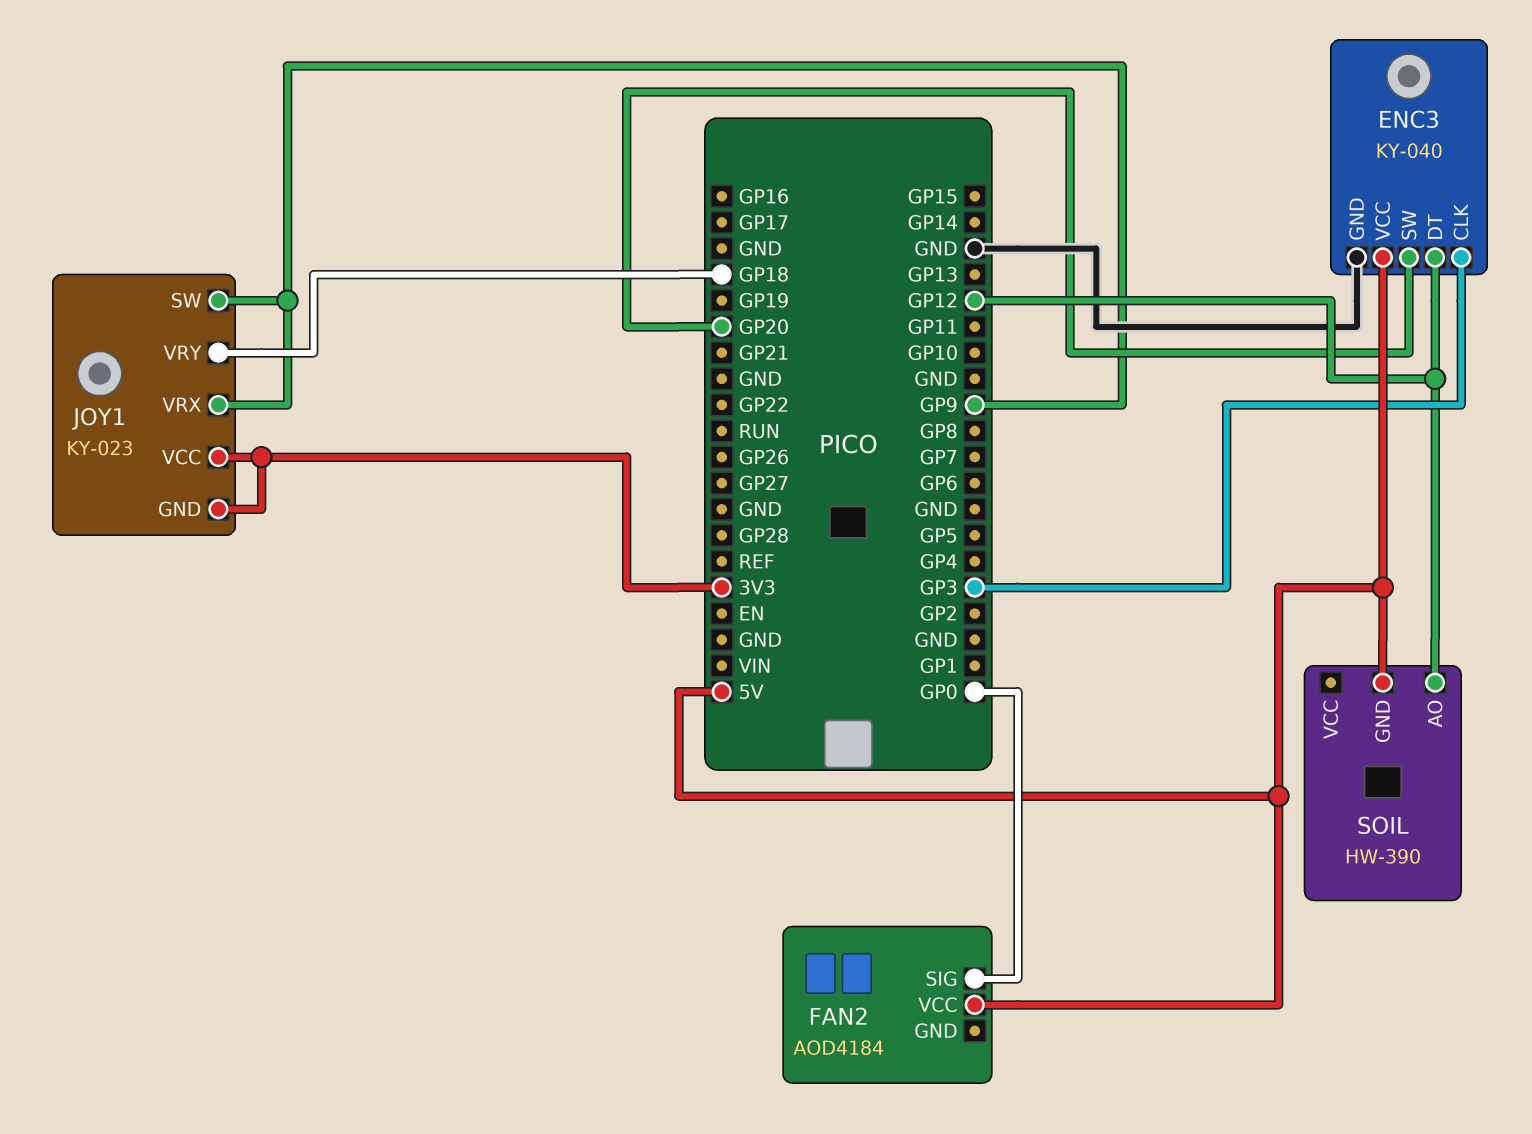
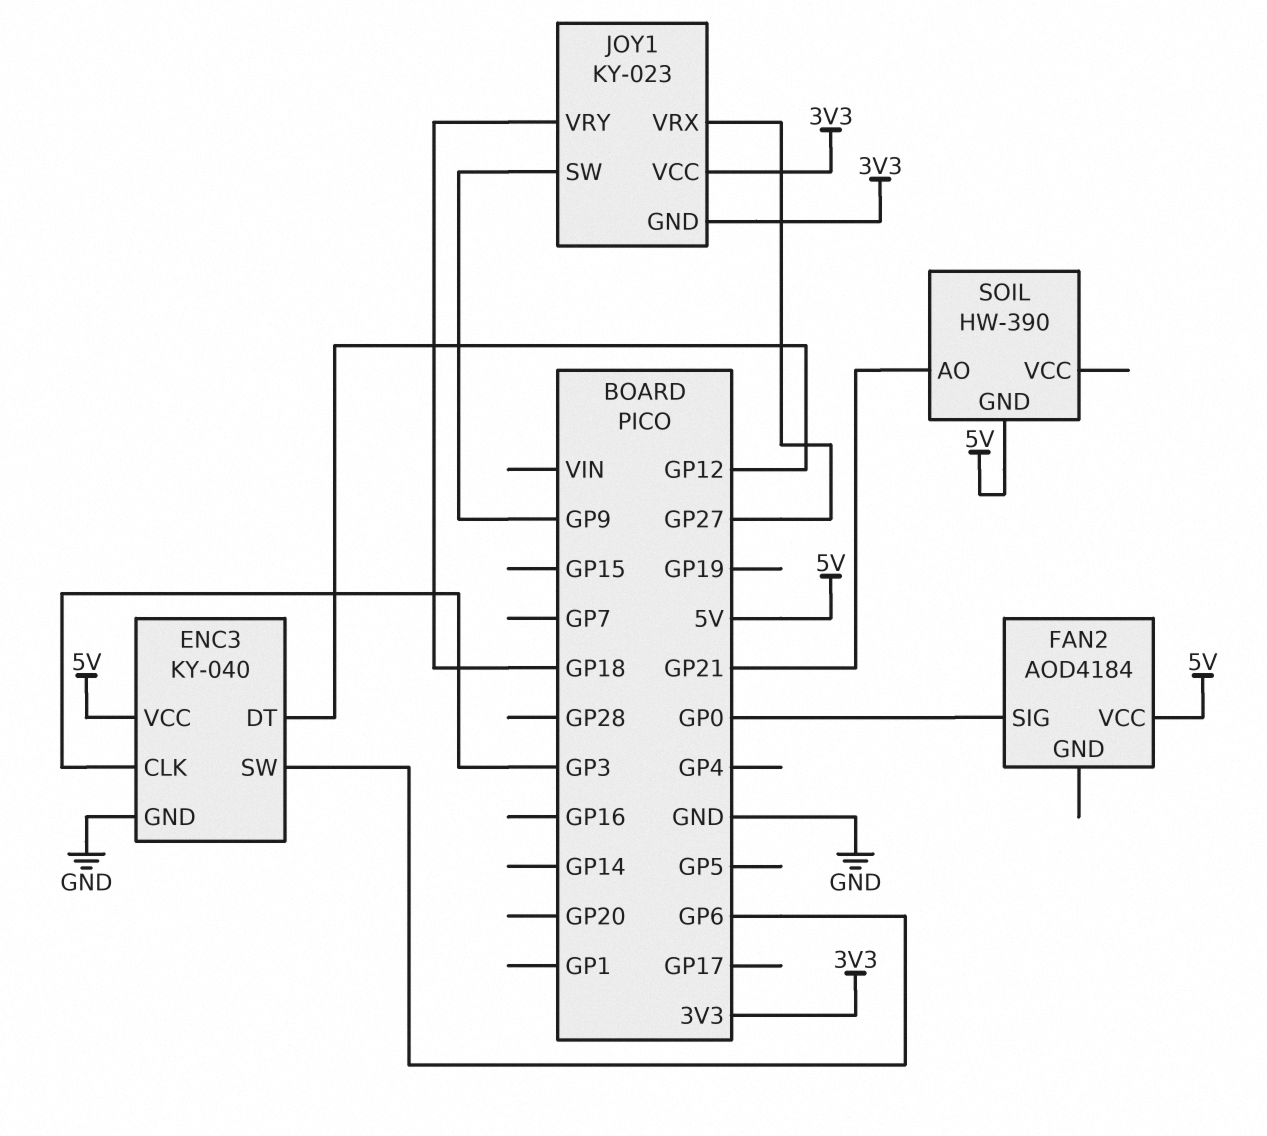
ENC3 pin SW: GP20 -> GP6
JOY1 pin VRX: GP9 -> GP27
SOIL pin AO: GP12 -> GP21

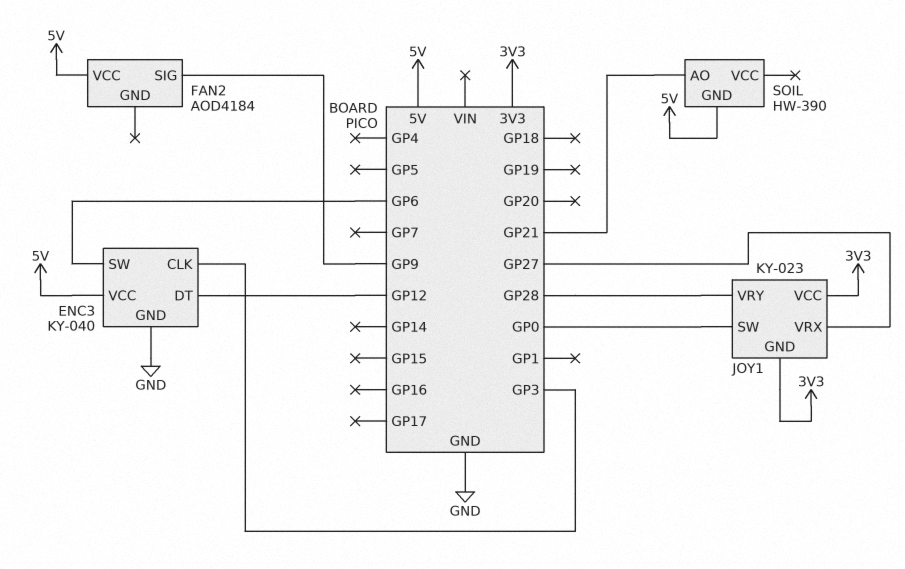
FAN2 pin SIG: GP0 -> GP9
JOY1 pin SW: GP9 -> GP0
JOY1 pin VRY: GP18 -> GP28

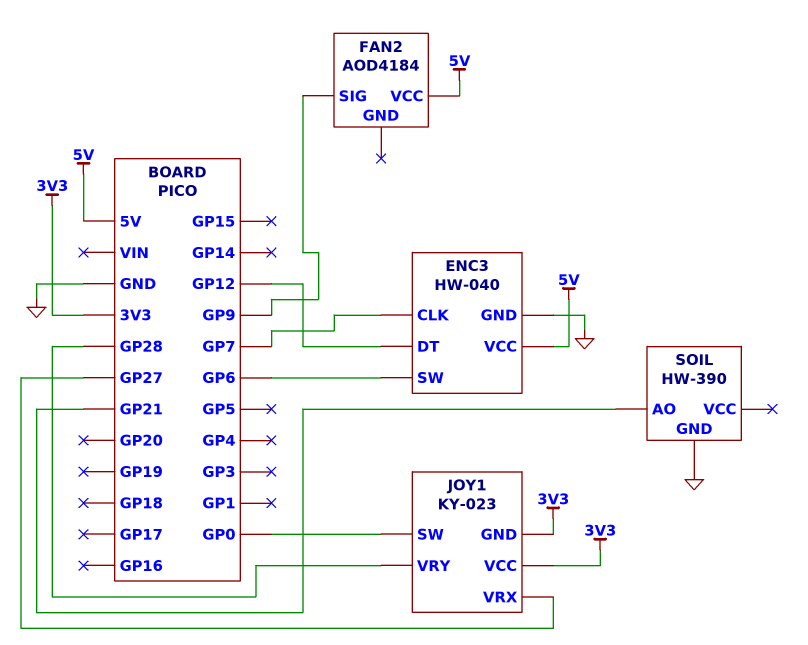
ENC3: KY-040 -> HW-040
ENC3 pin CLK: GP3 -> GP7
SOIL pin GND: 5V -> GND

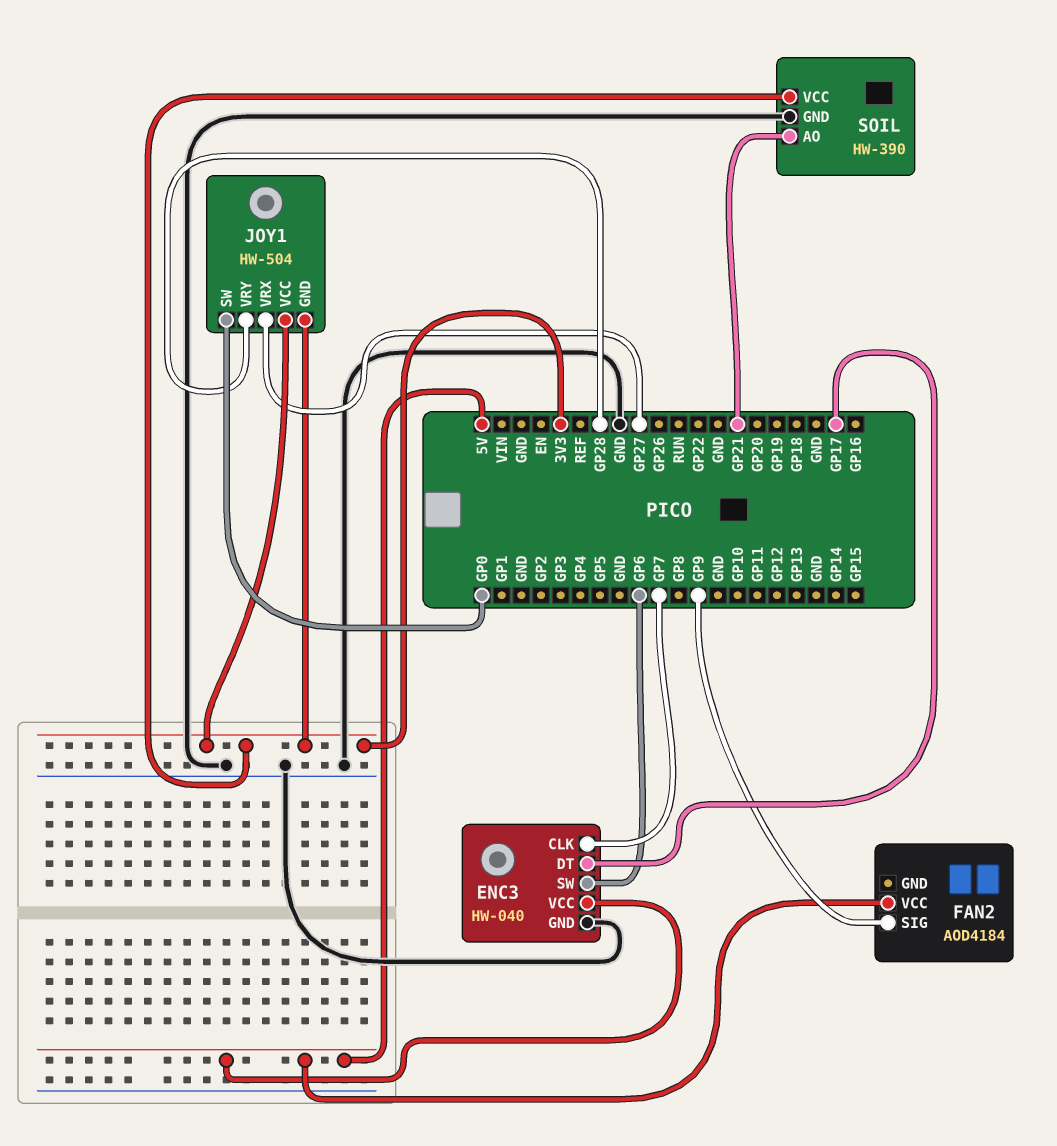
ENC3 pin DT: GP12 -> GP17
JOY1: KY-023 -> HW-504
SOIL pin VCC: none -> 3V3

